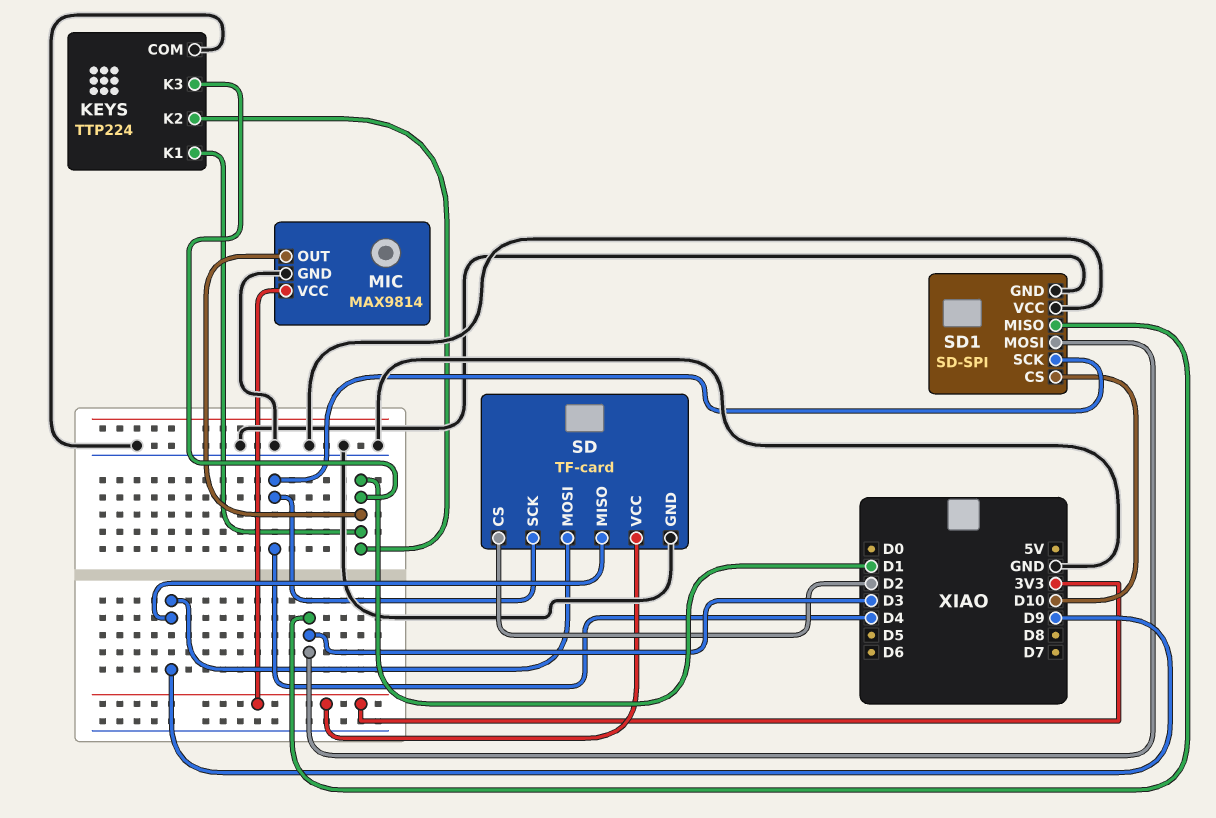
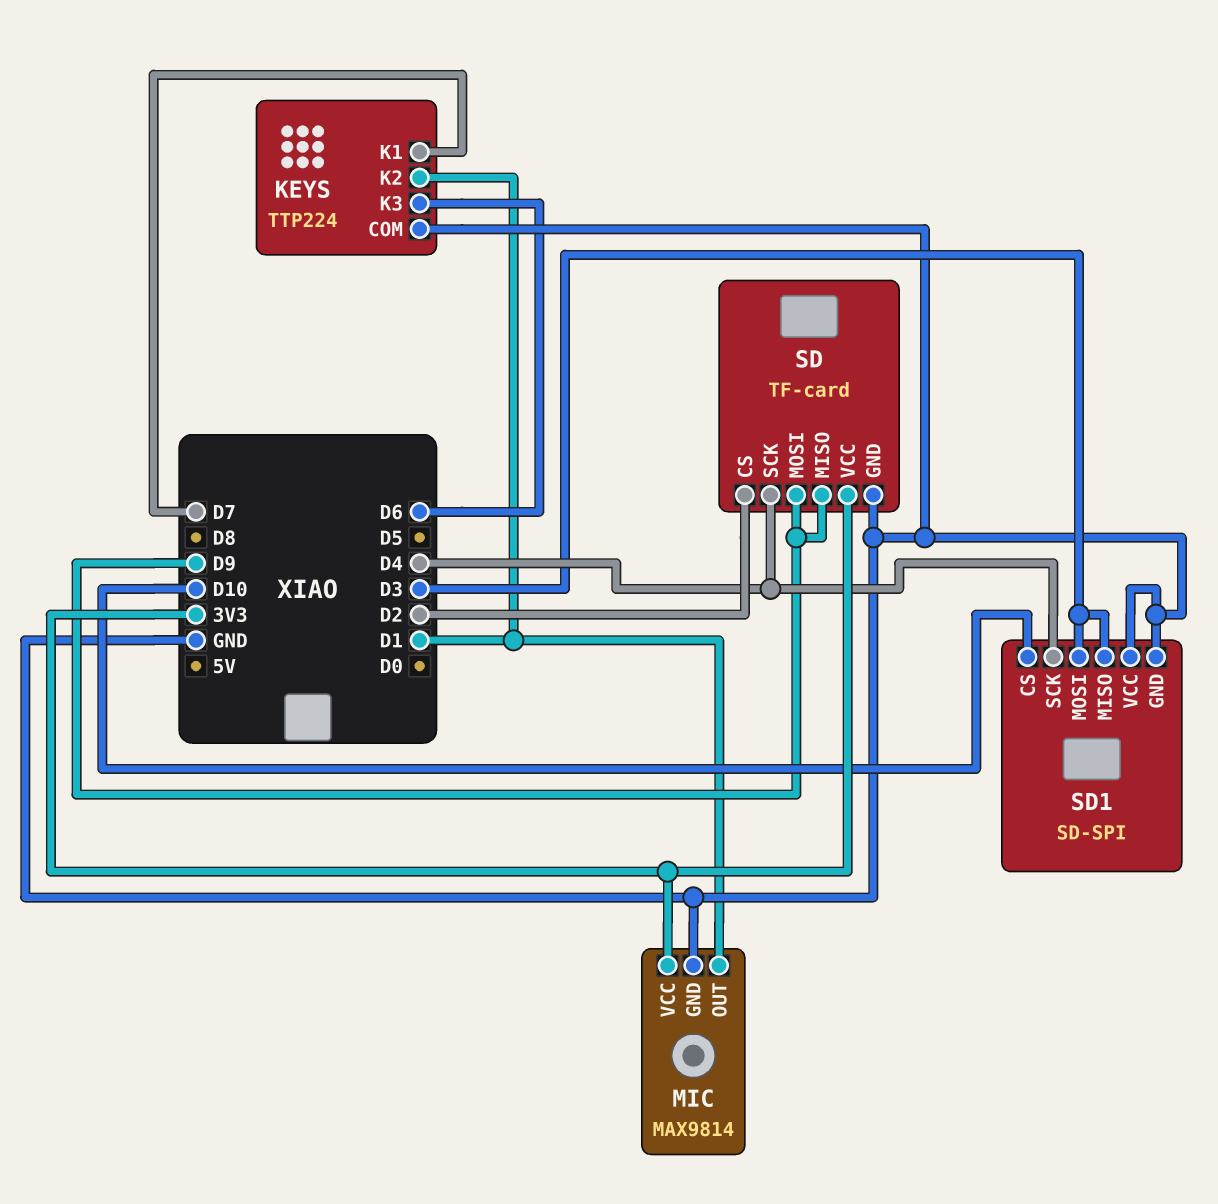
KEYS pin K1: D1 -> D7
KEYS pin K3: D1 -> D6

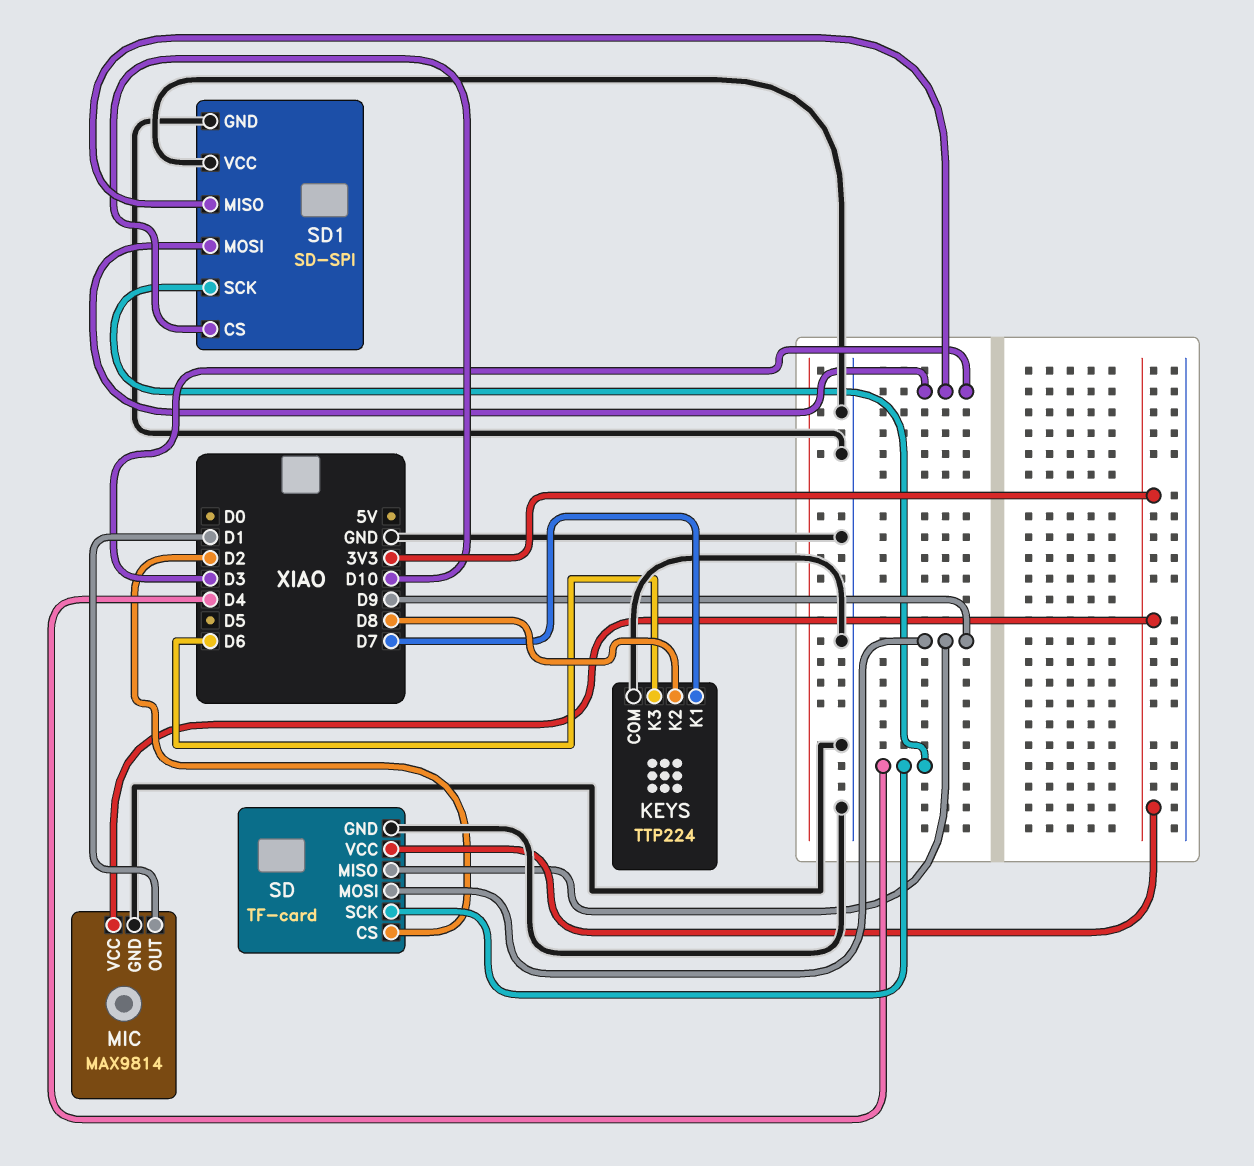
KEYS pin K2: D1 -> D8

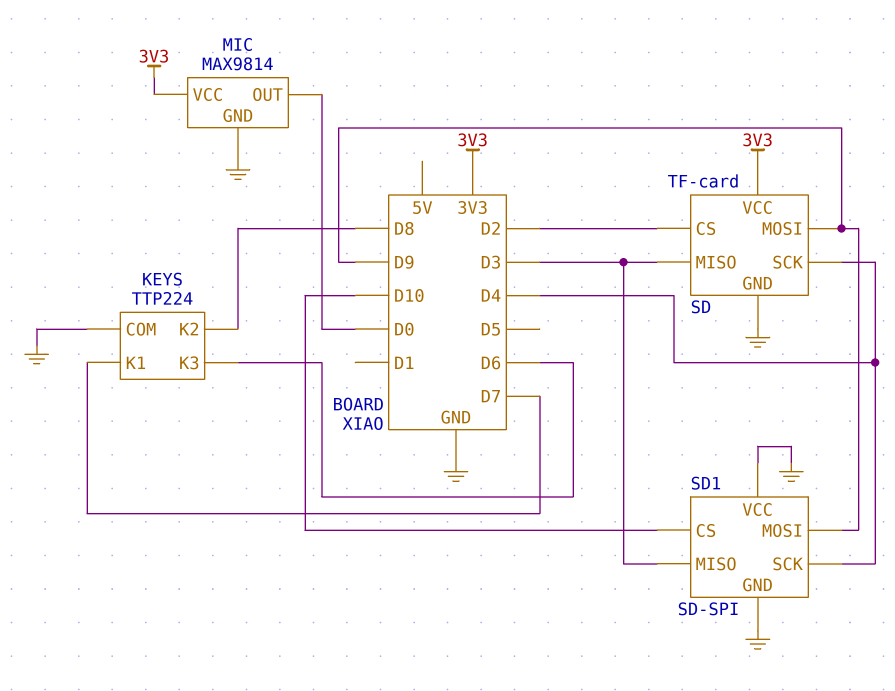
MIC pin OUT: D1 -> D0
SD pin MISO: D9 -> D3
SD1 pin MOSI: D3 -> D9

